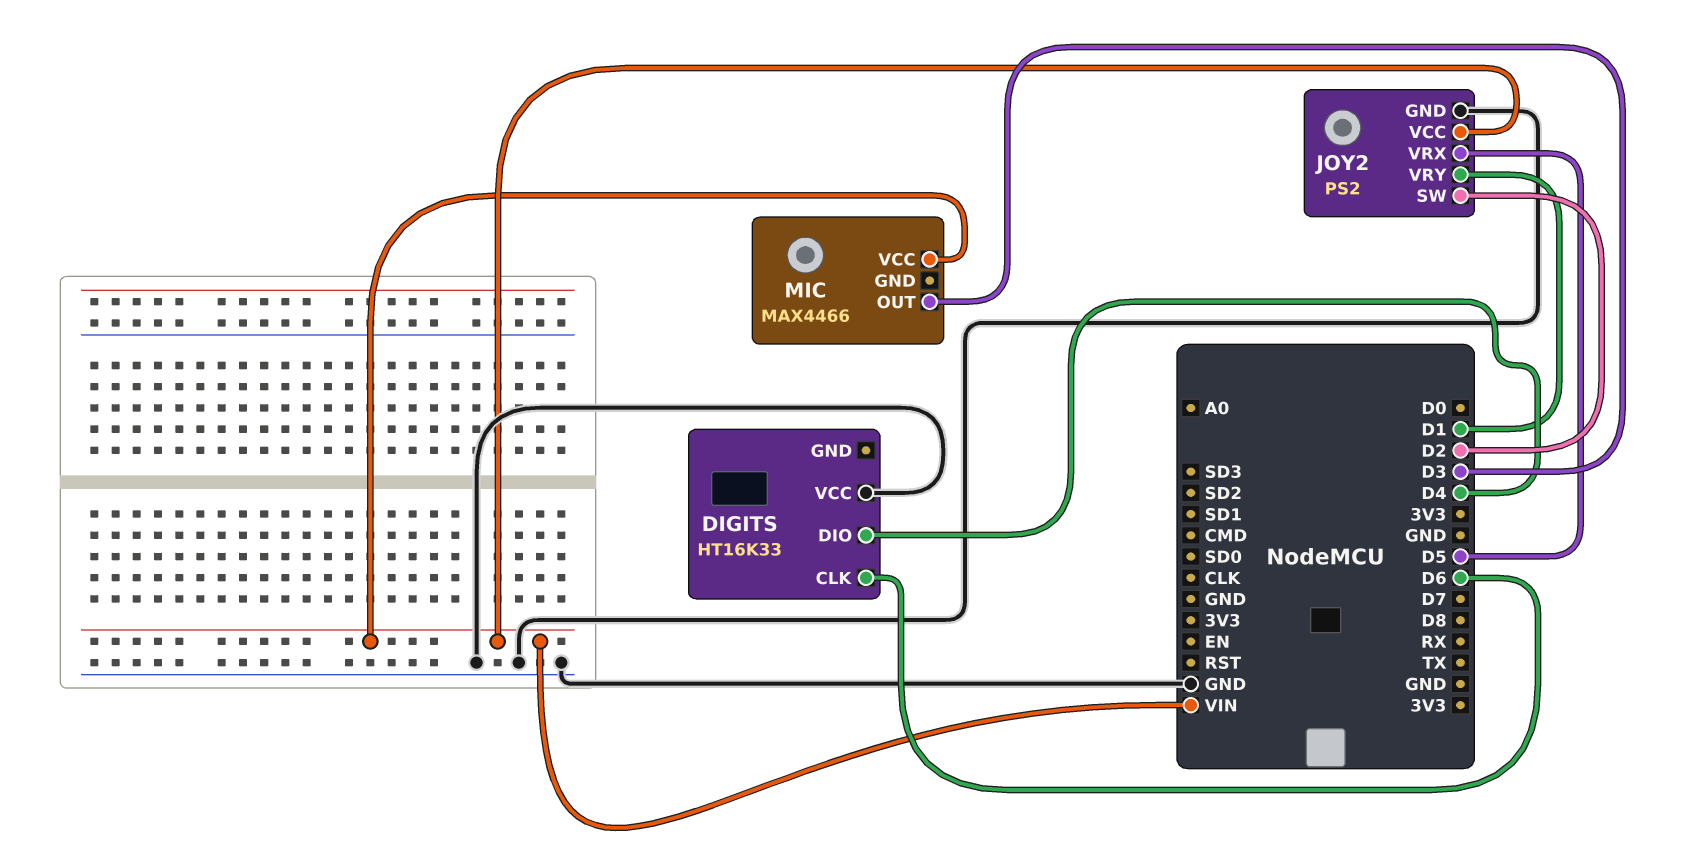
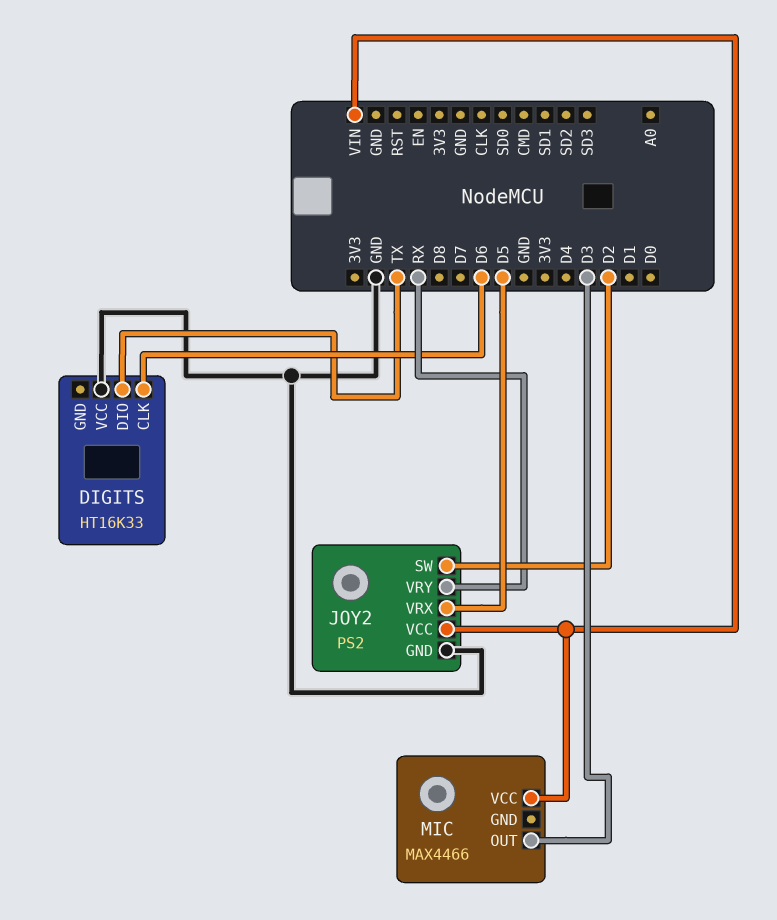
DIGITS pin DIO: D4 -> TX
JOY2 pin VRY: D1 -> RX

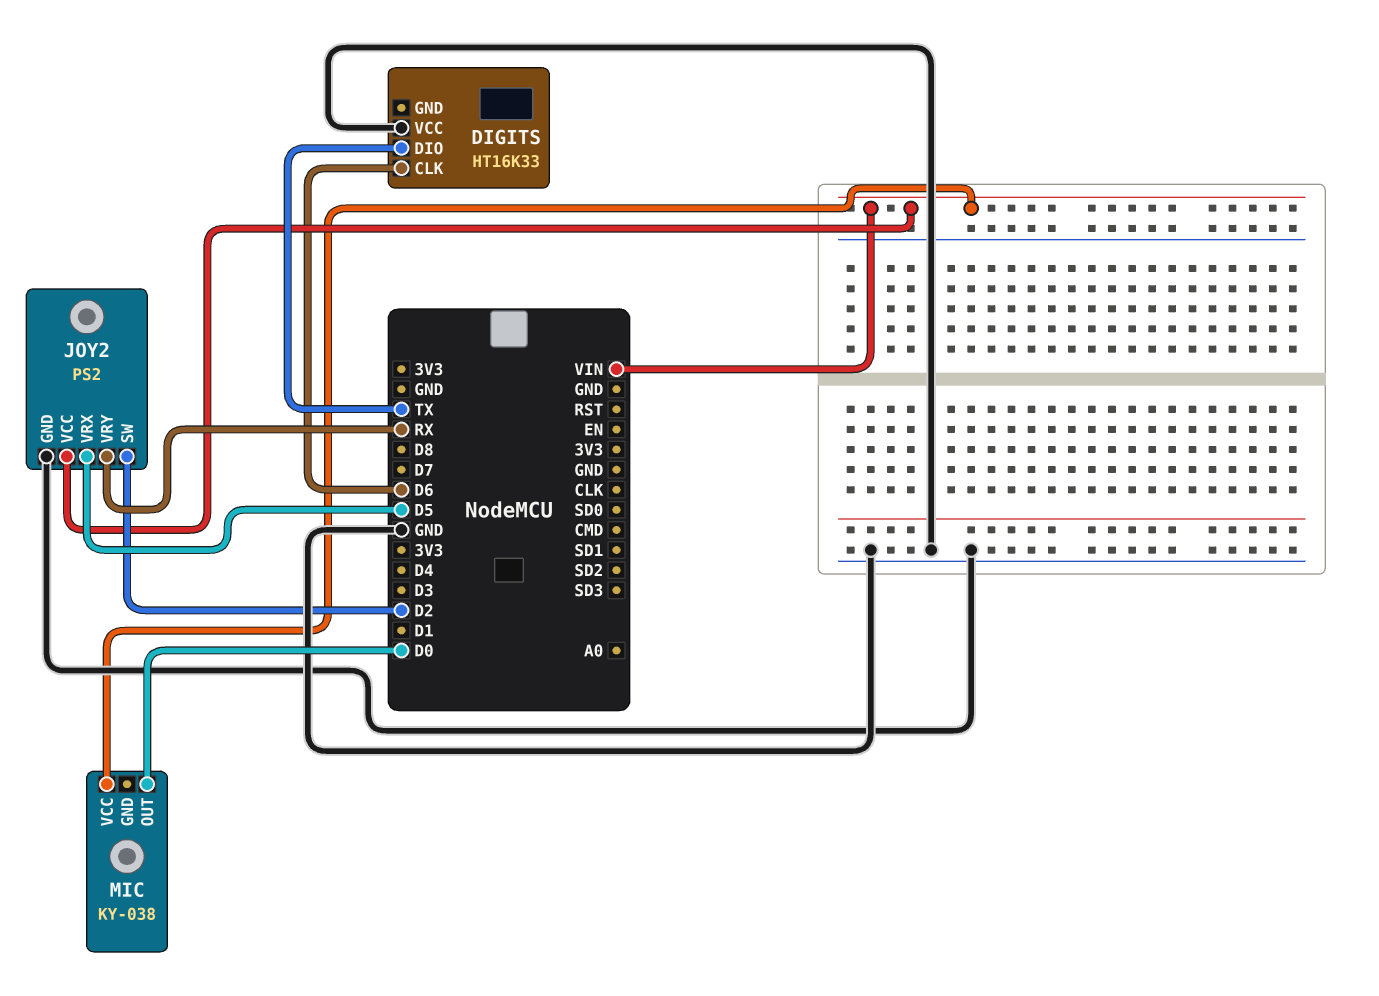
MIC: MAX4466 -> KY-038
MIC pin OUT: D3 -> D0

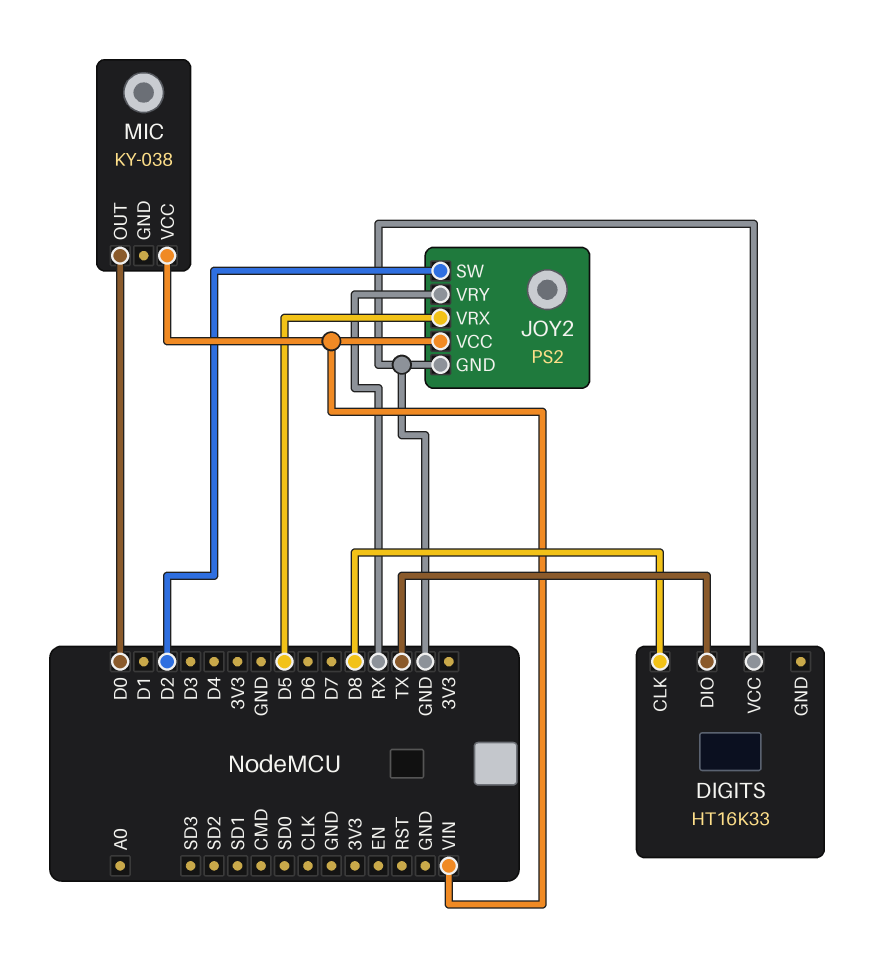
DIGITS pin CLK: D6 -> D8

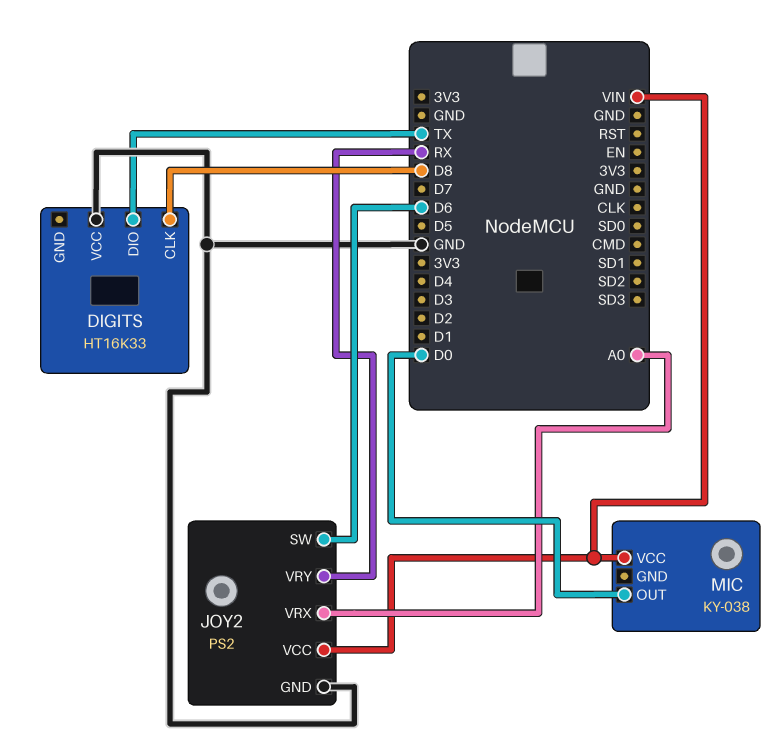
JOY2 pin SW: D2 -> D6
JOY2 pin VRX: D5 -> A0

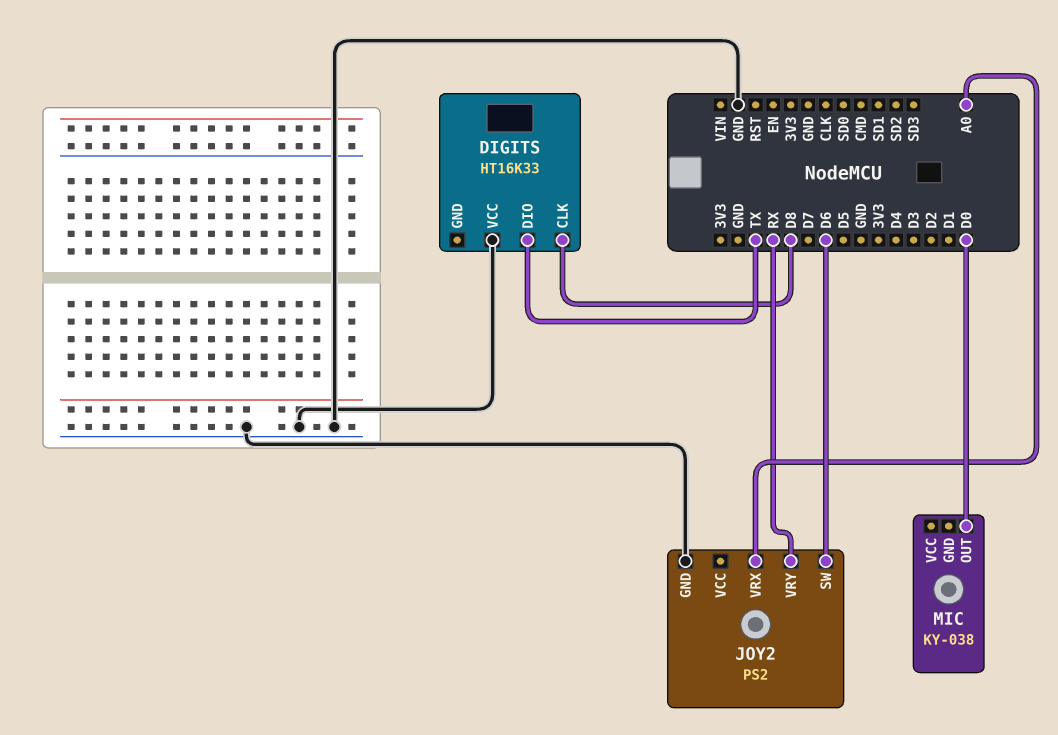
JOY2 pin VCC: VIN -> none
MIC pin VCC: VIN -> none

